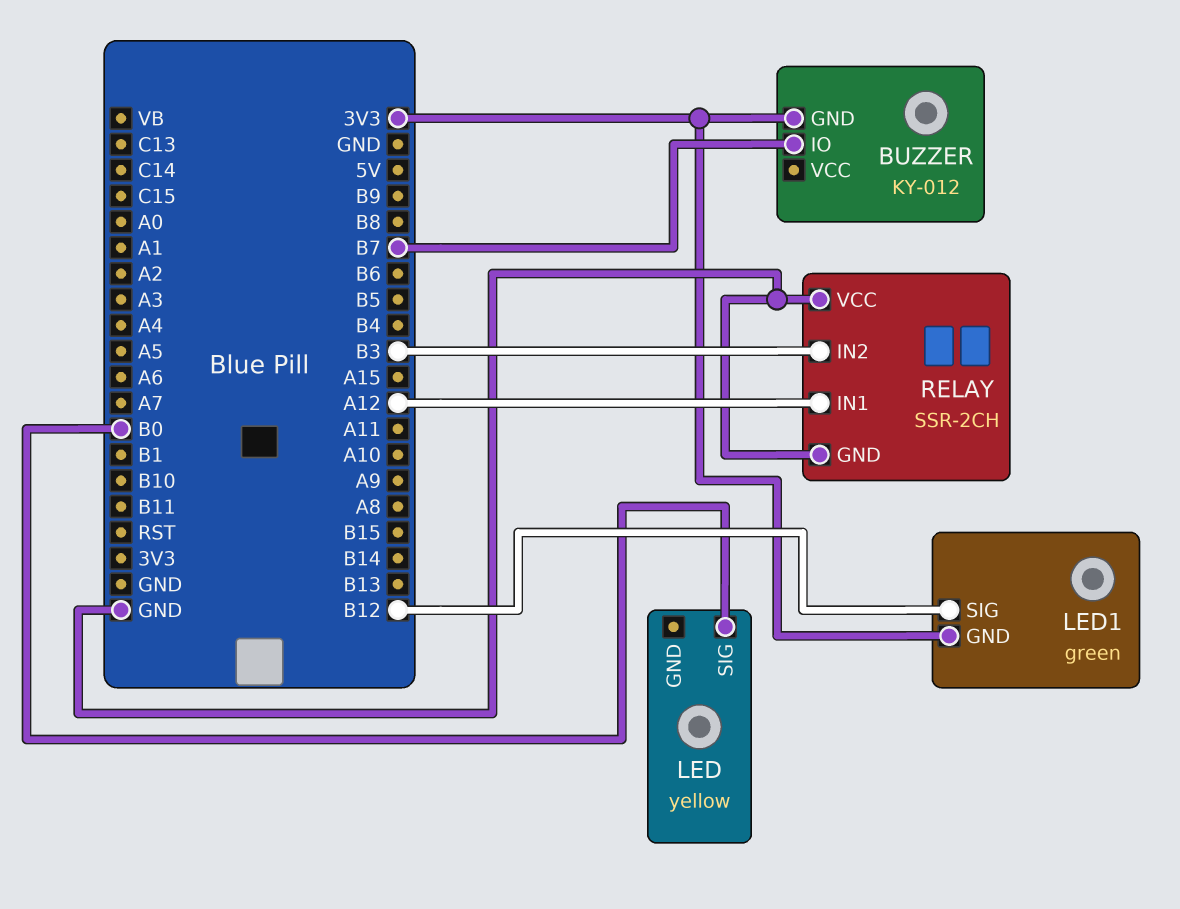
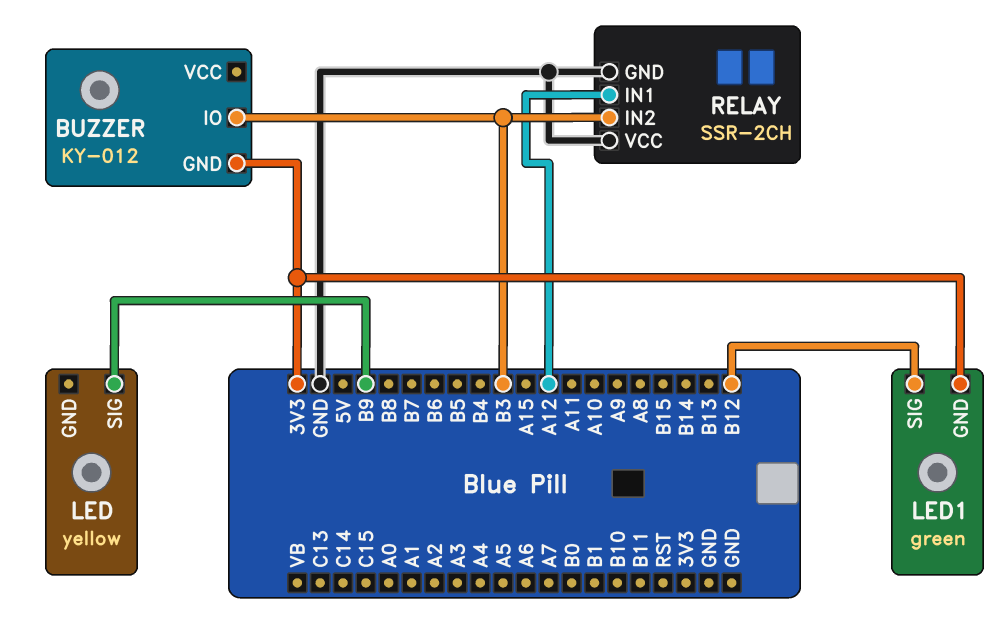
BUZZER pin IO: B7 -> B3
LED pin SIG: B0 -> B9

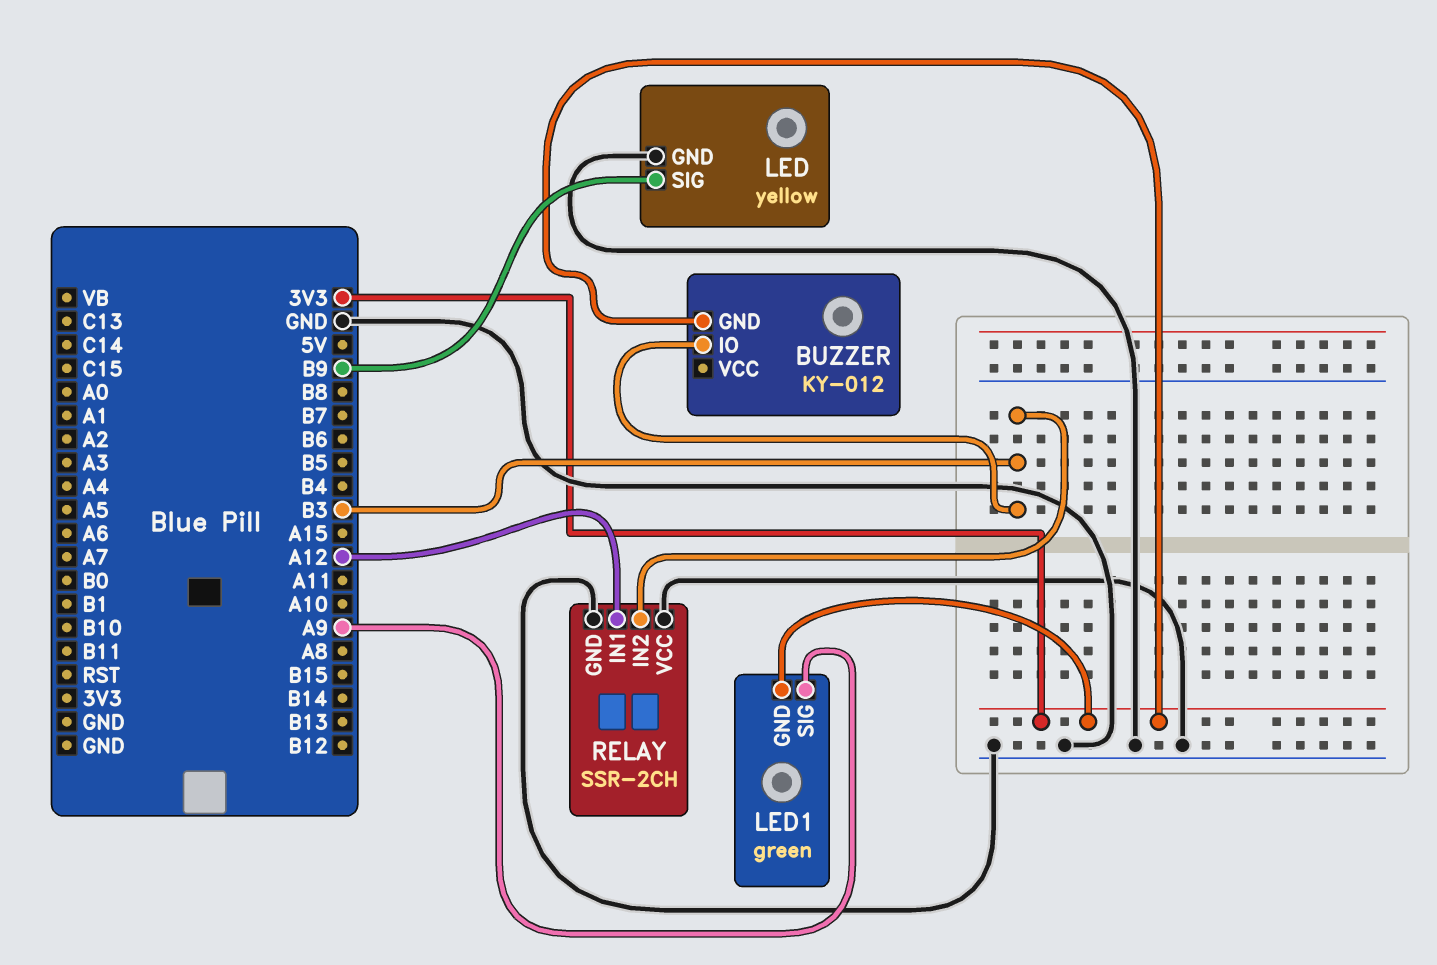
LED pin GND: none -> GND
LED1 pin SIG: B12 -> A9

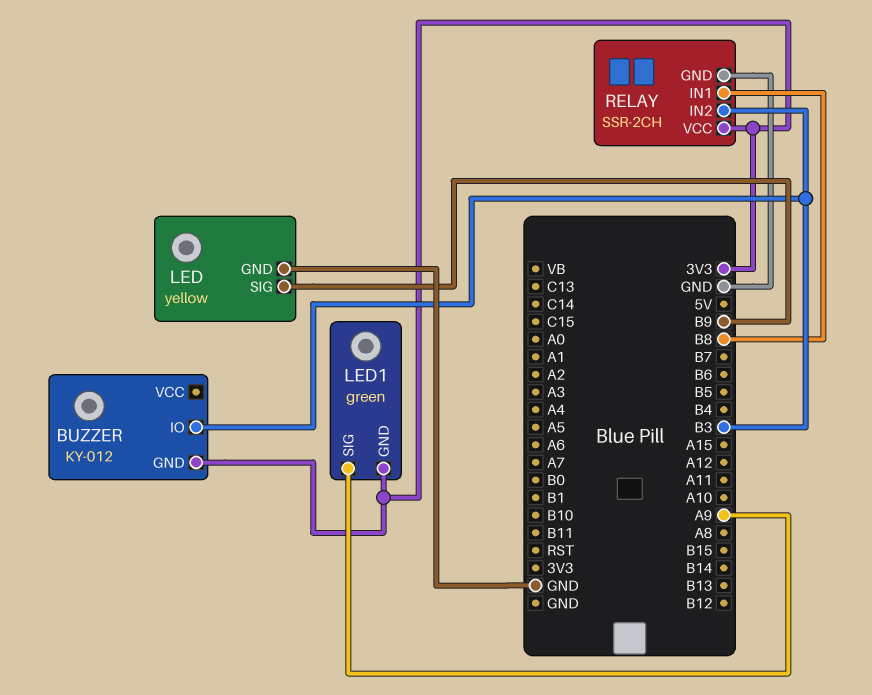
RELAY pin IN1: A12 -> B8
RELAY pin VCC: GND -> 3V3

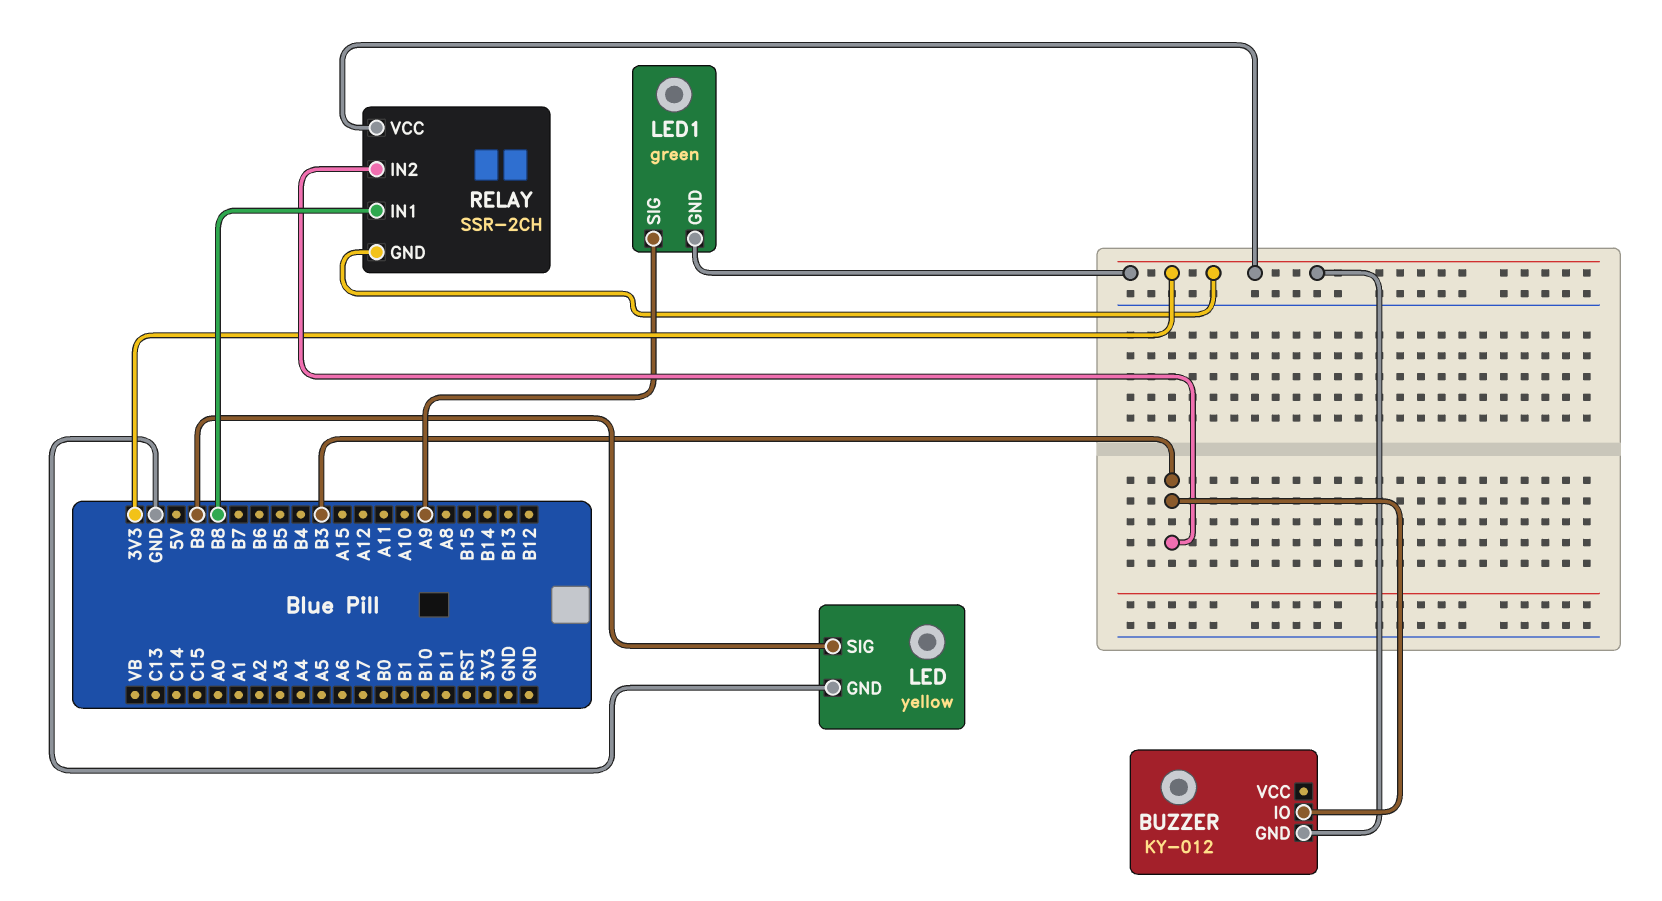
RELAY pin GND: GND -> 3V3

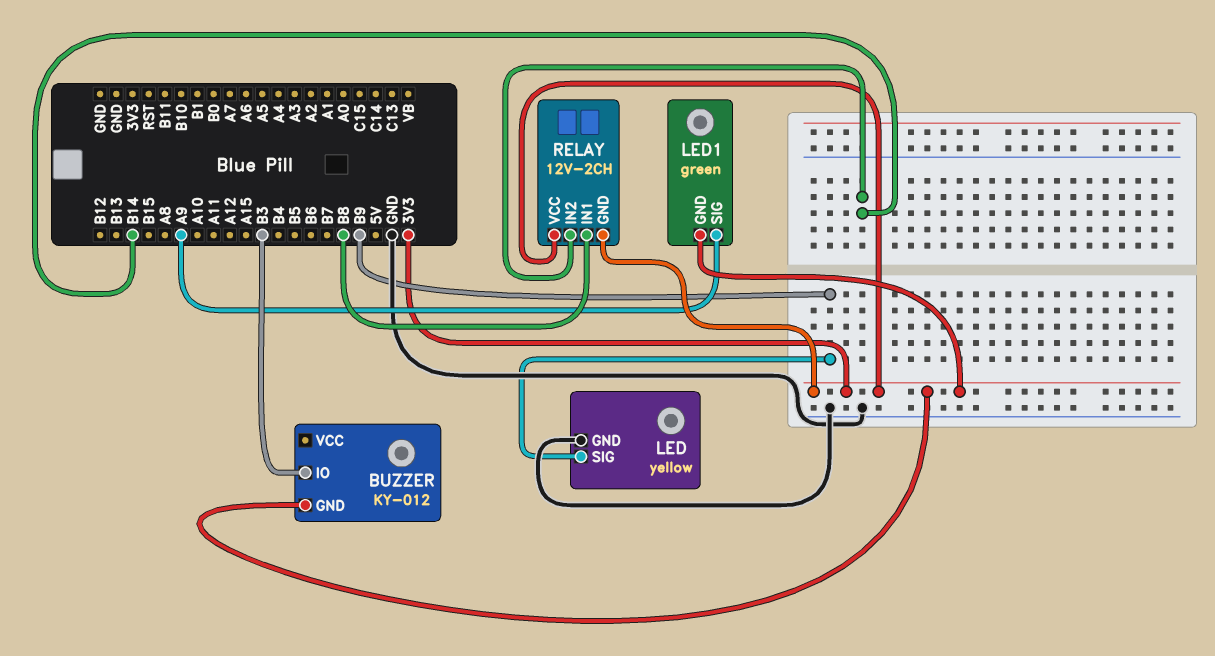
RELAY: SSR-2CH -> 12V-2CH
RELAY pin IN2: B3 -> B14

